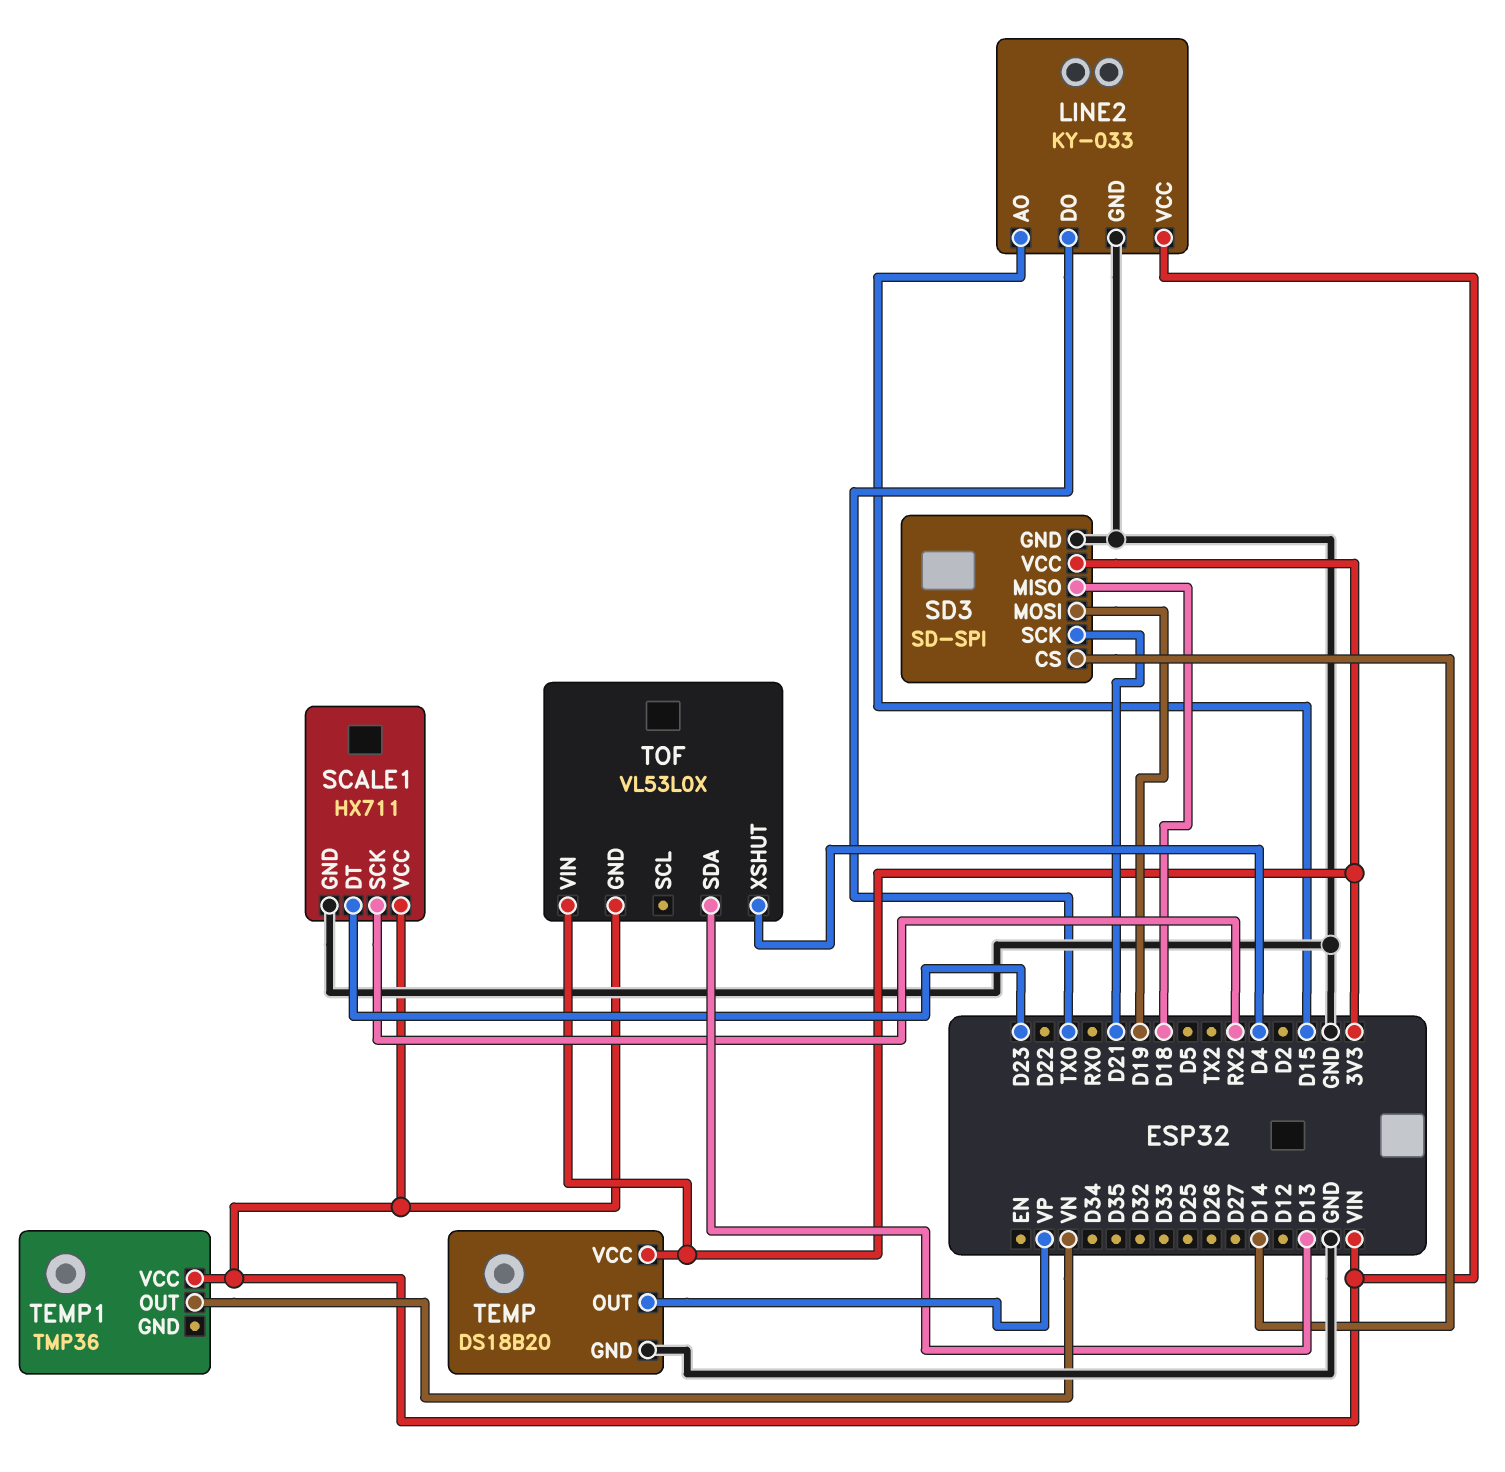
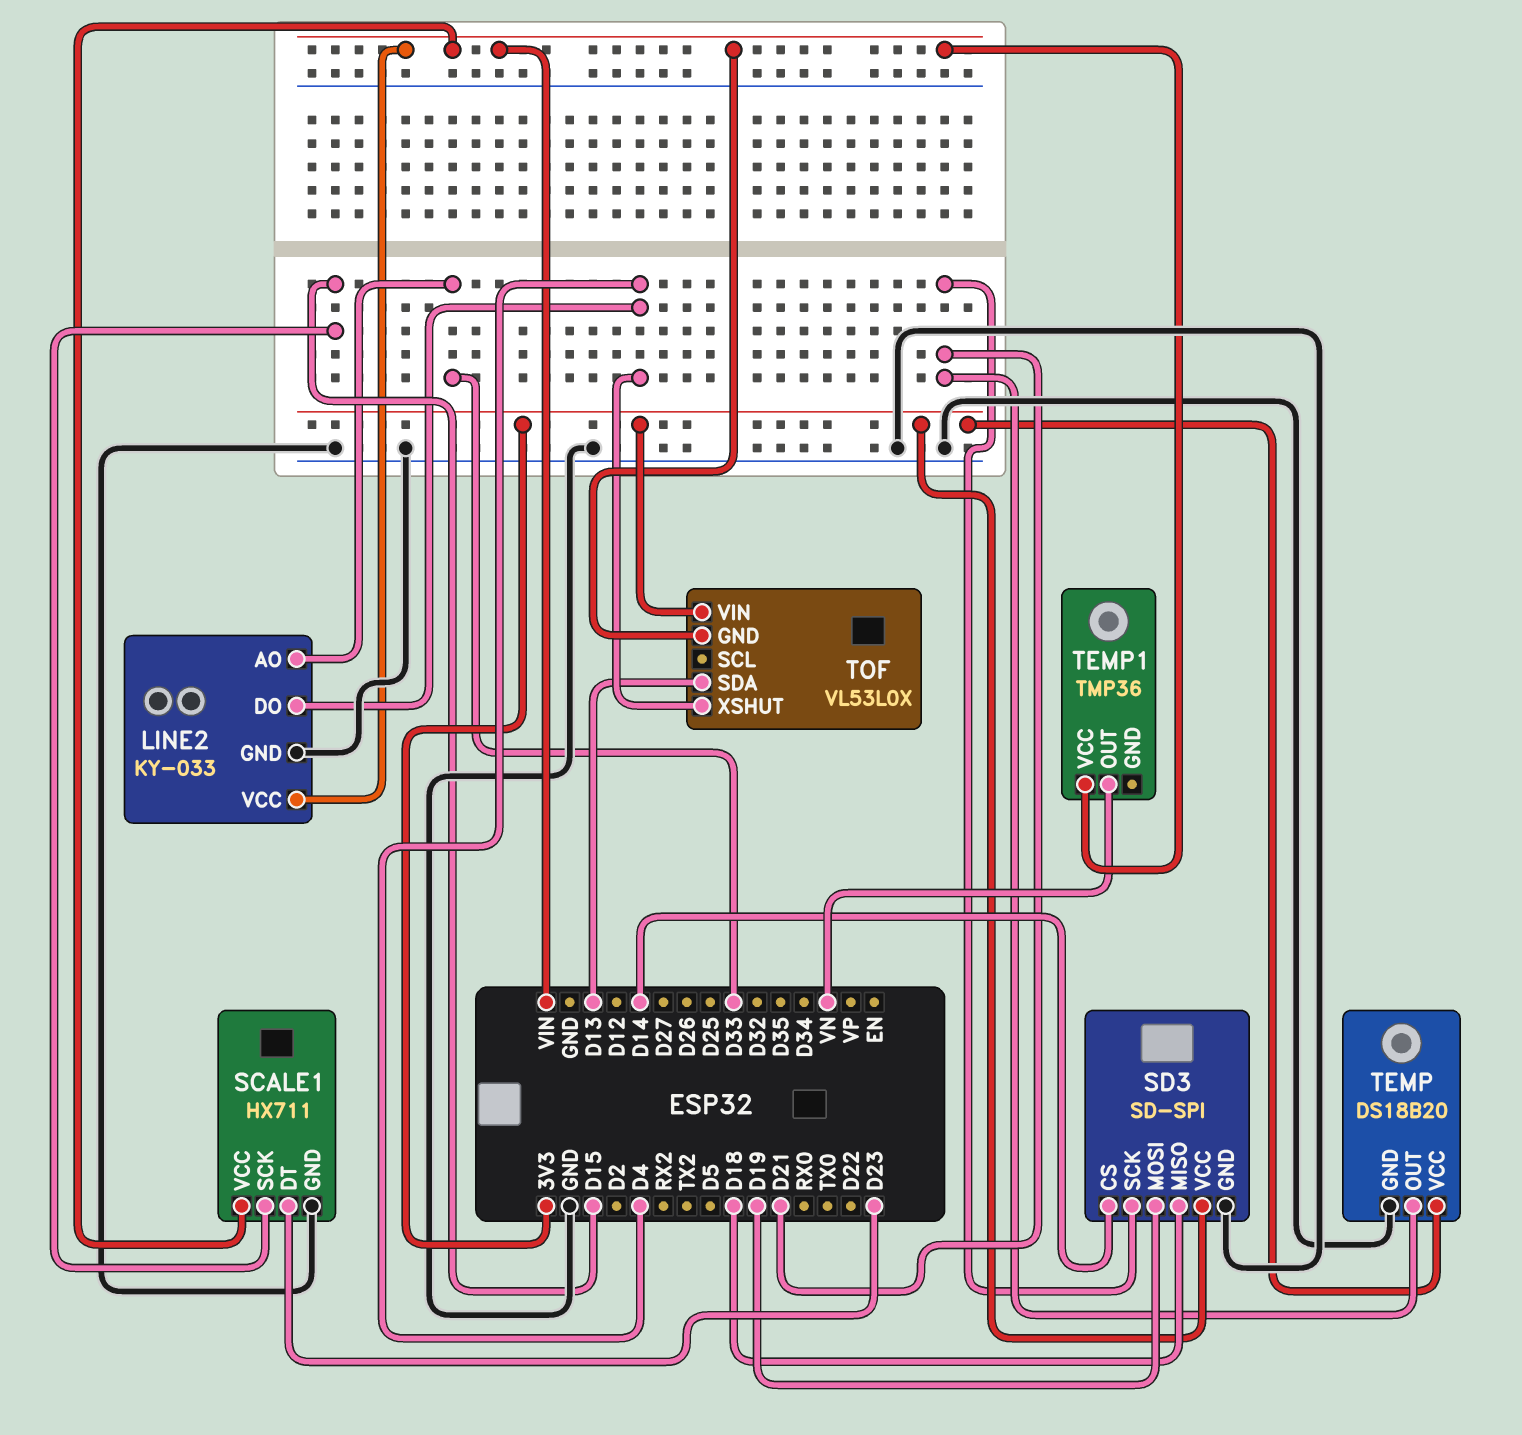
LINE2 pin AO: D15 -> D33
LINE2 pin DO: TX0 -> D4
SCALE1 pin SCK: RX2 -> D15
TEMP pin OUT: VP -> D21

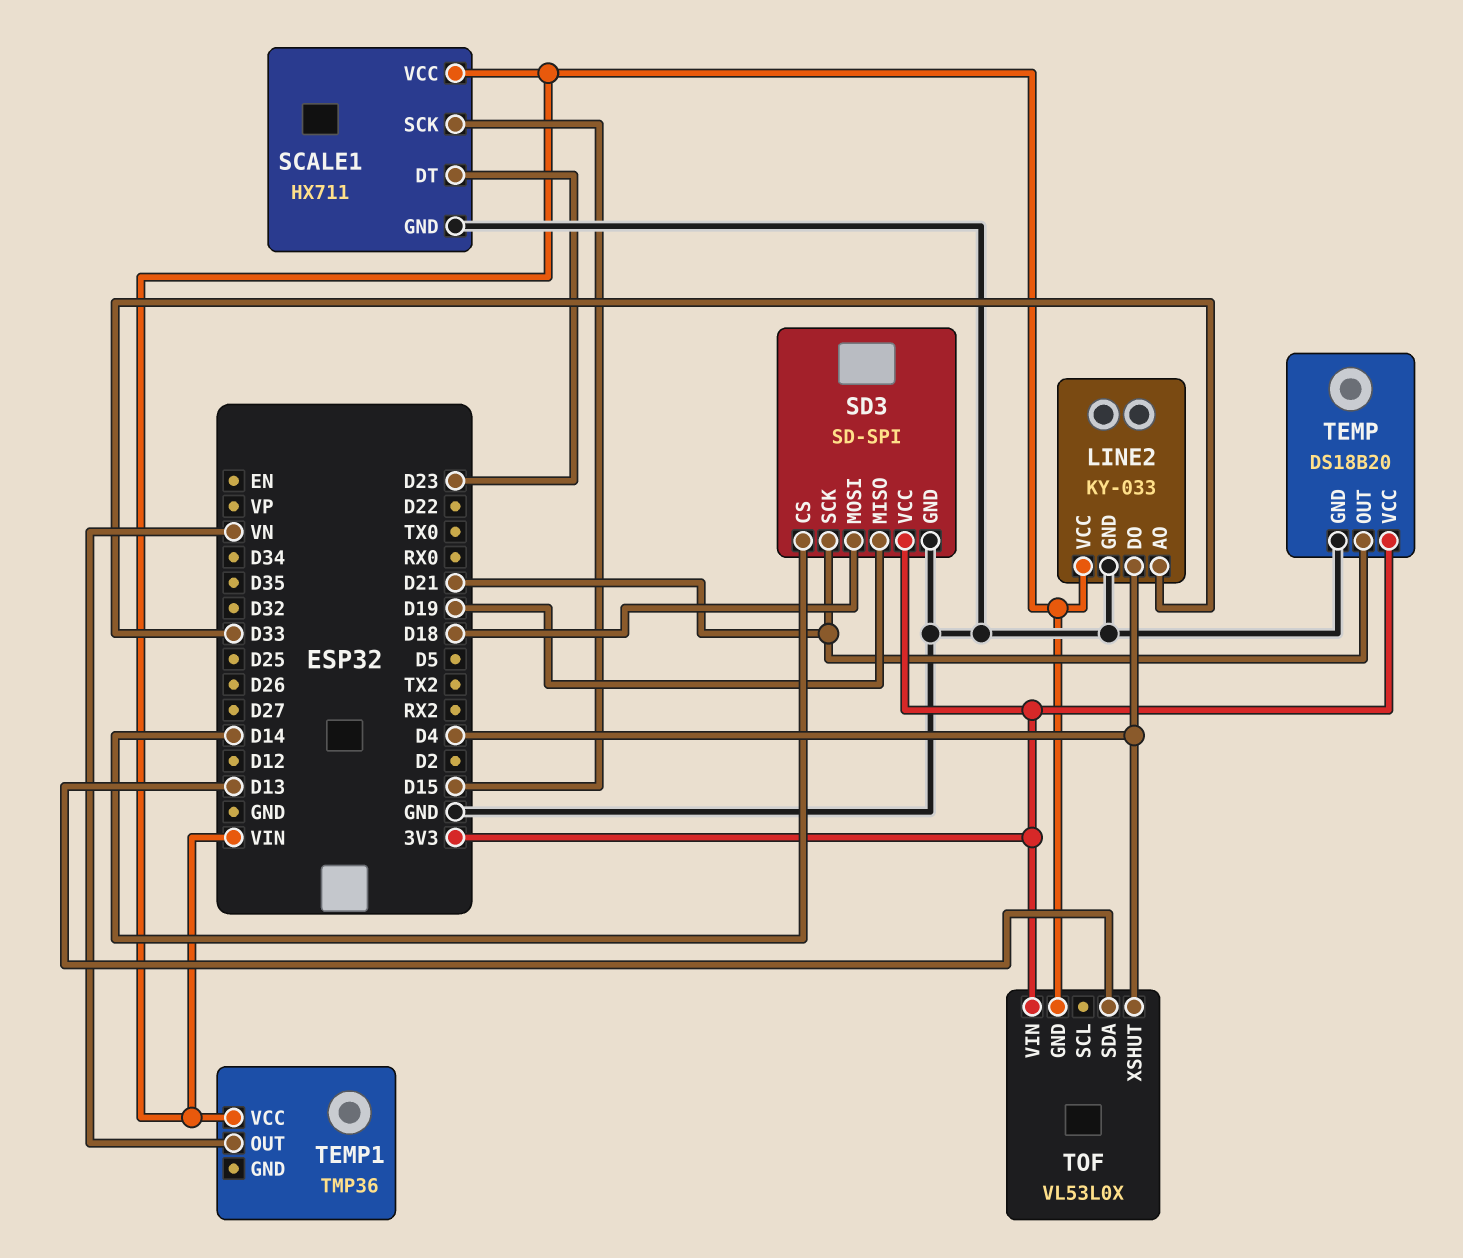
SD3 pin MISO: D18 -> D19
SD3 pin MOSI: D19 -> D18

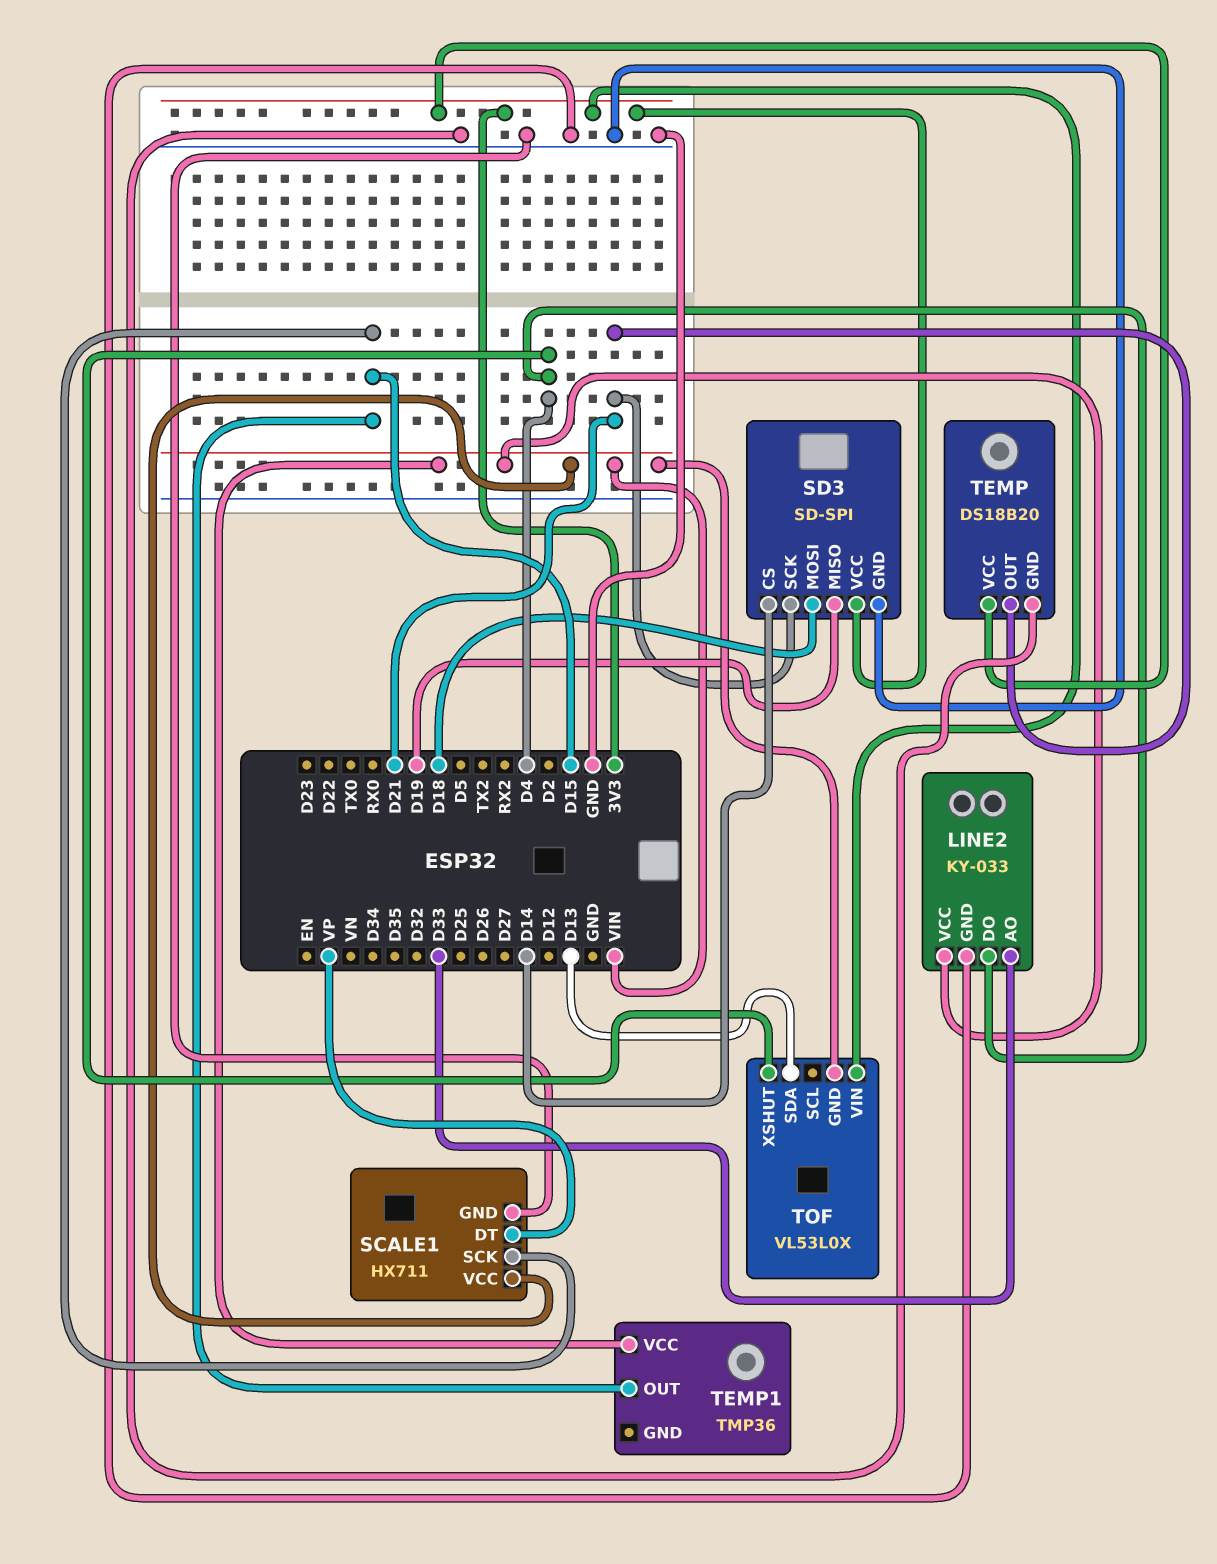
SCALE1 pin DT: D23 -> VP
TEMP1 pin OUT: VN -> D15

